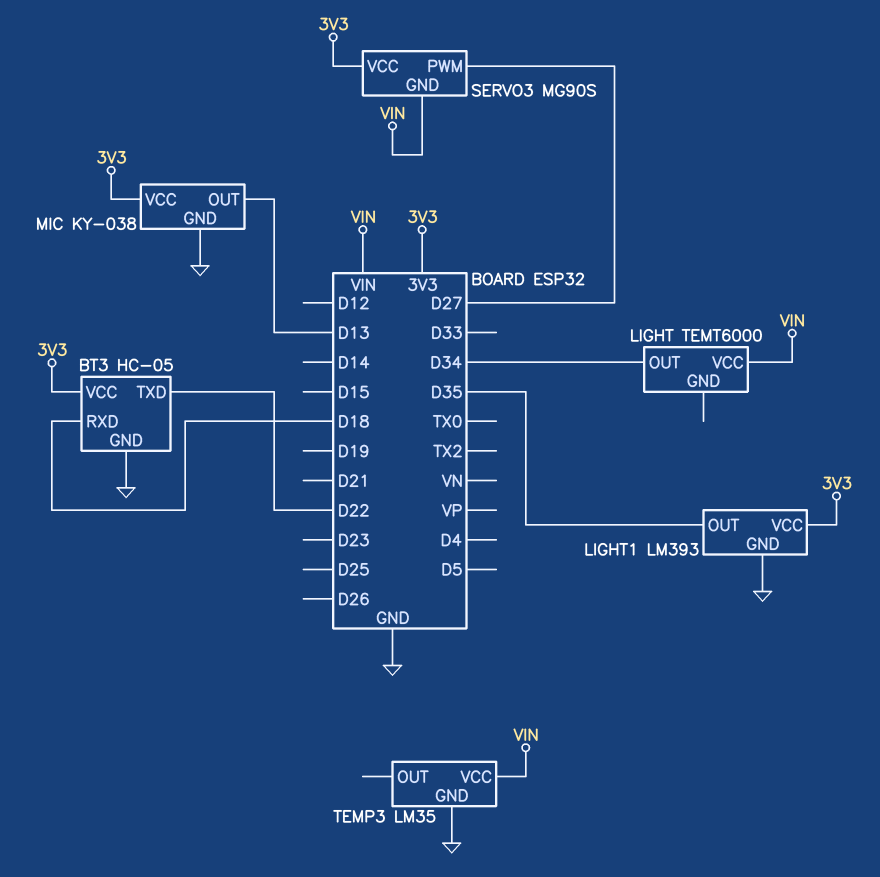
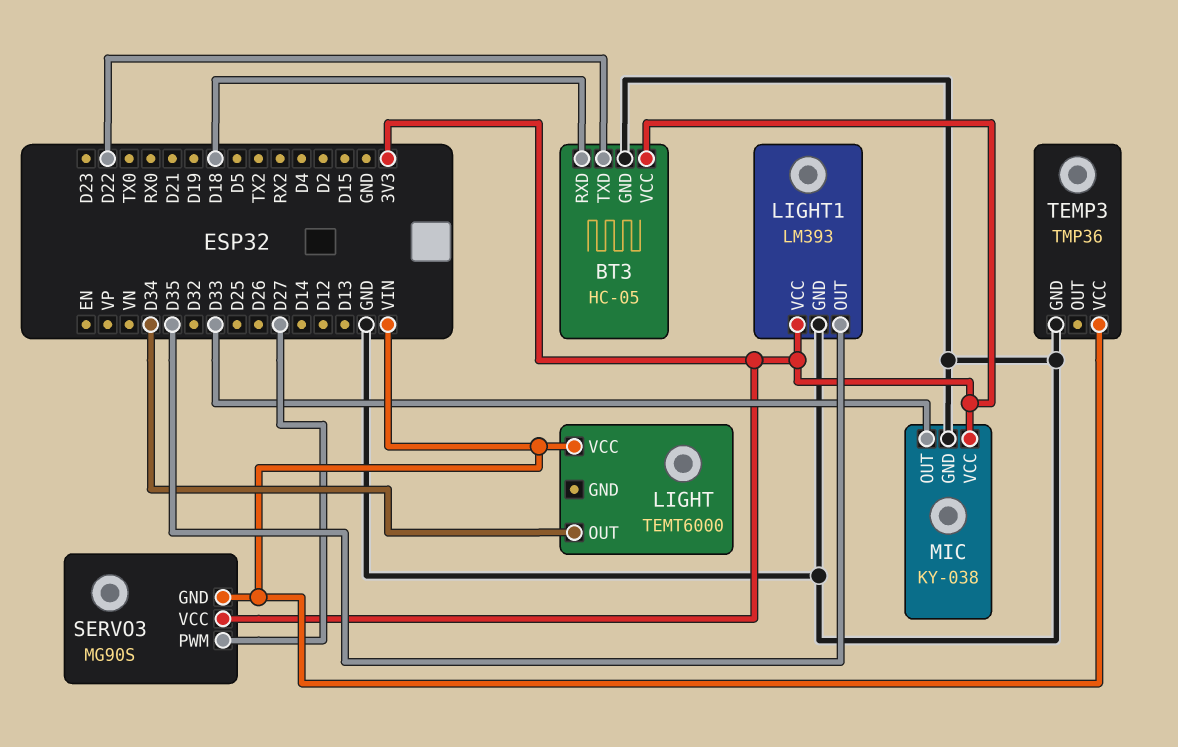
MIC pin OUT: D13 -> D33
TEMP3: LM35 -> TMP36

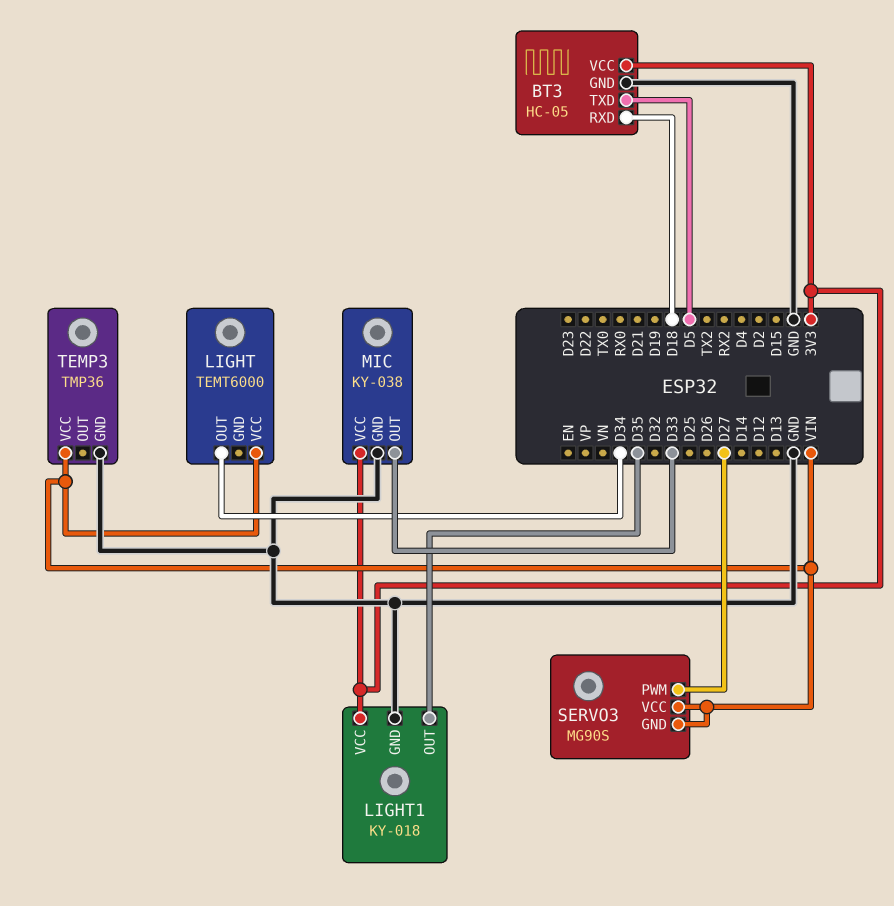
BT3 pin TXD: D22 -> D5
LIGHT1: LM393 -> KY-018
SERVO3 pin VCC: 3V3 -> VIN

